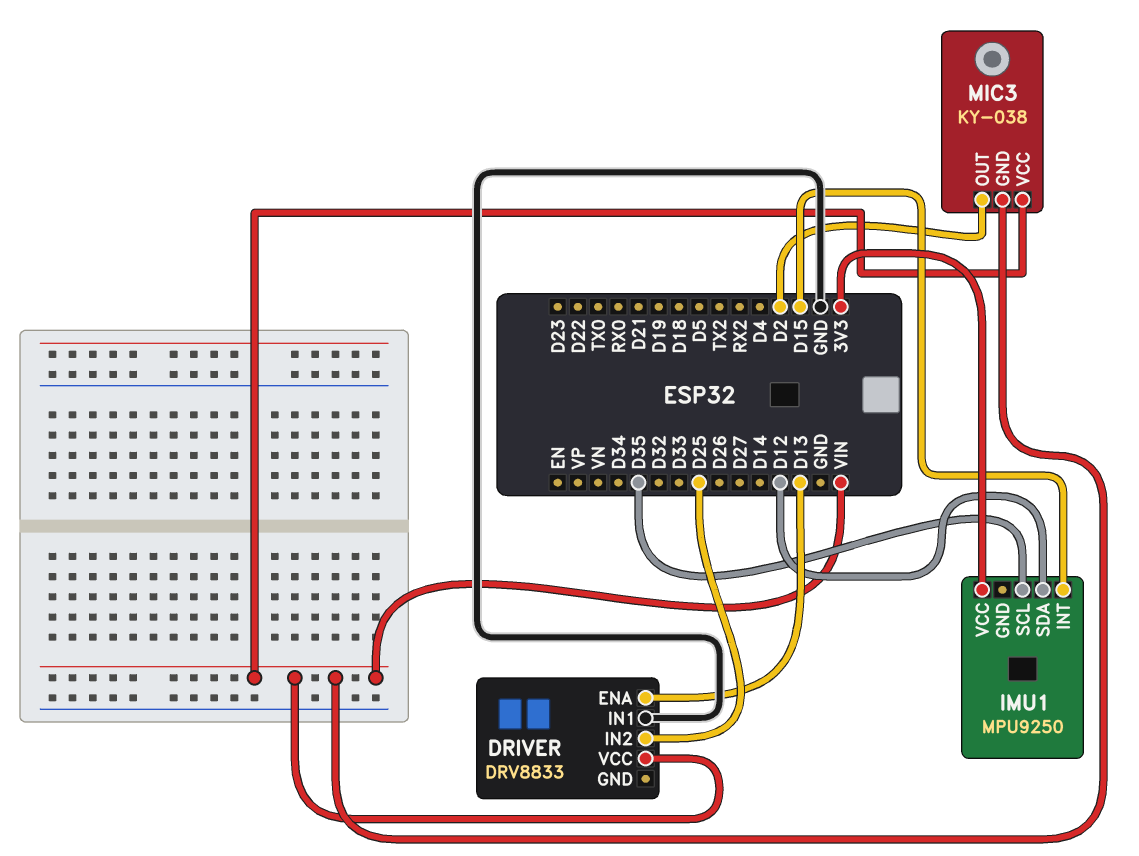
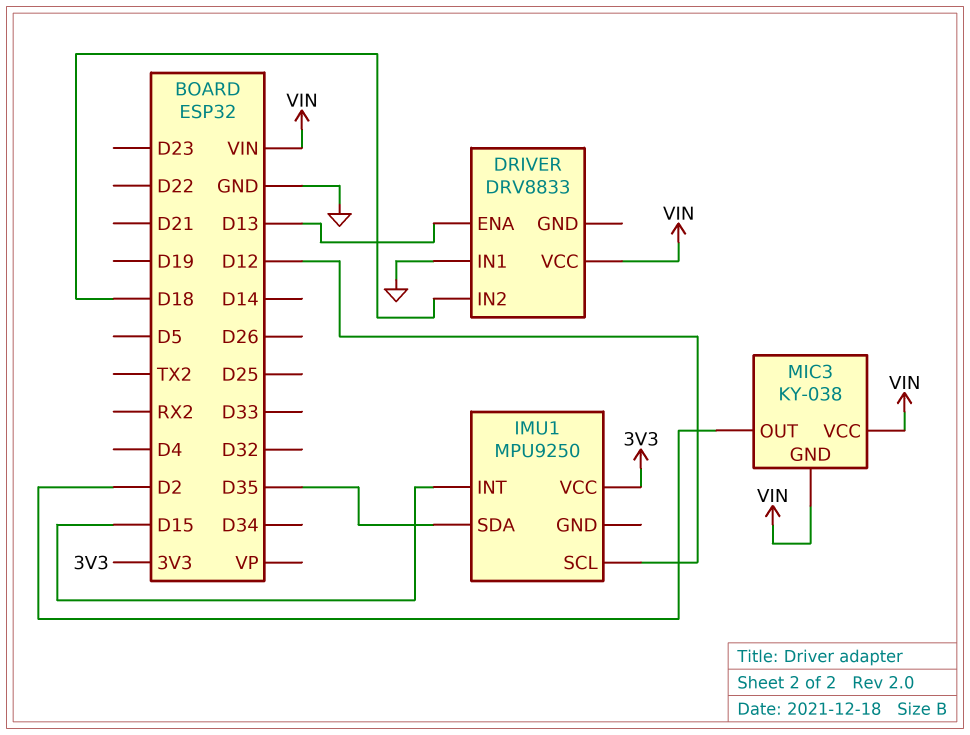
DRIVER pin IN2: D25 -> D18
IMU1 pin SCL: D35 -> D12
IMU1 pin SDA: D12 -> D35

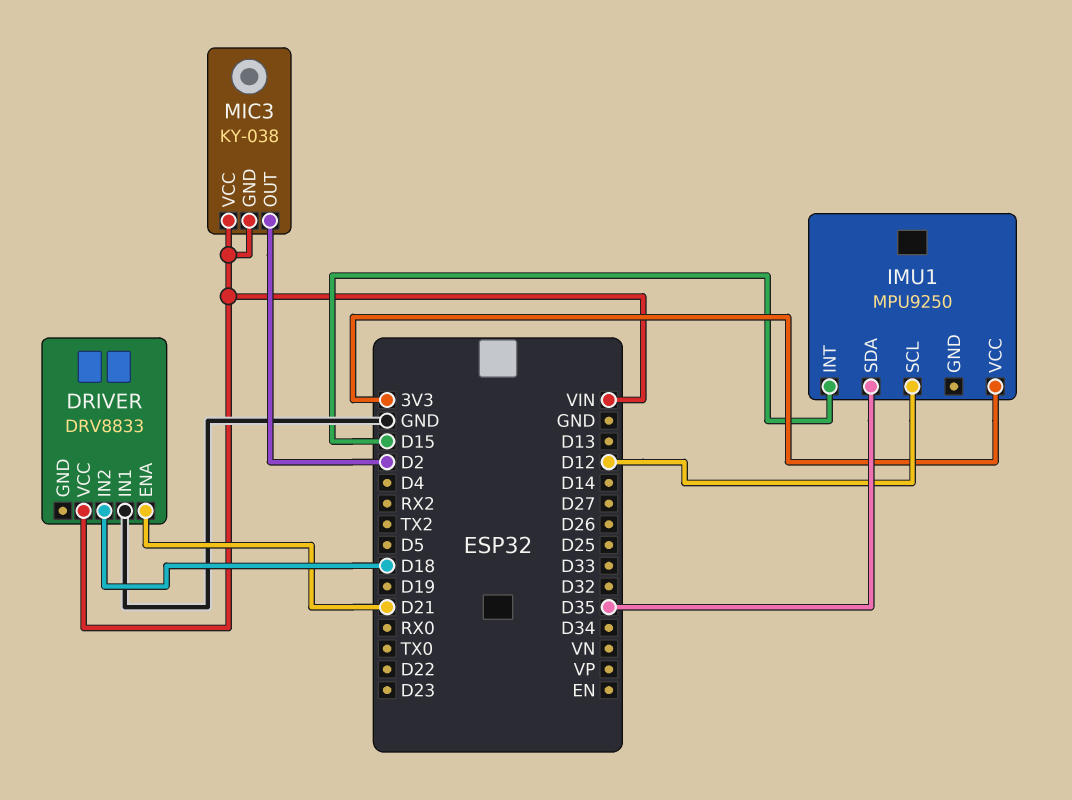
DRIVER pin ENA: D13 -> D21

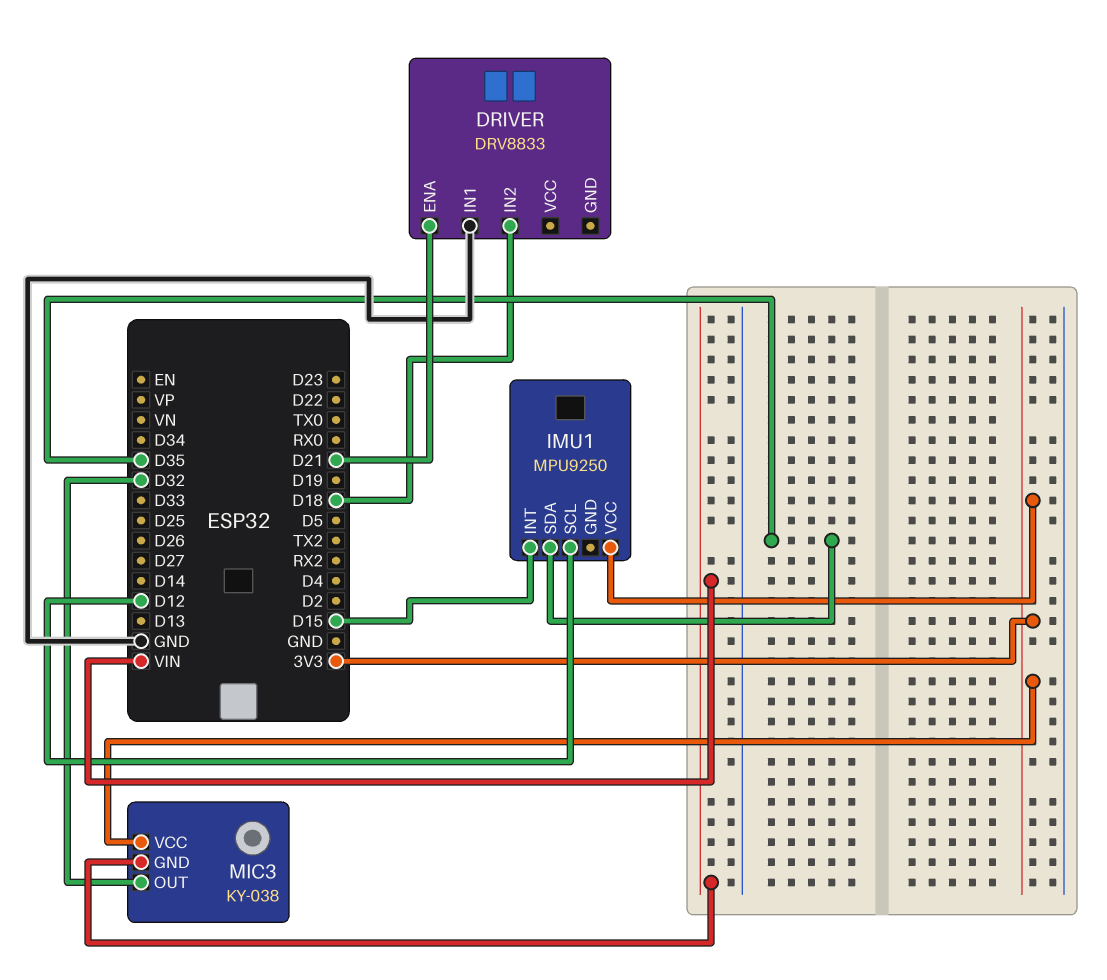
DRIVER pin VCC: VIN -> none
MIC3 pin OUT: D2 -> D32
MIC3 pin VCC: VIN -> 3V3

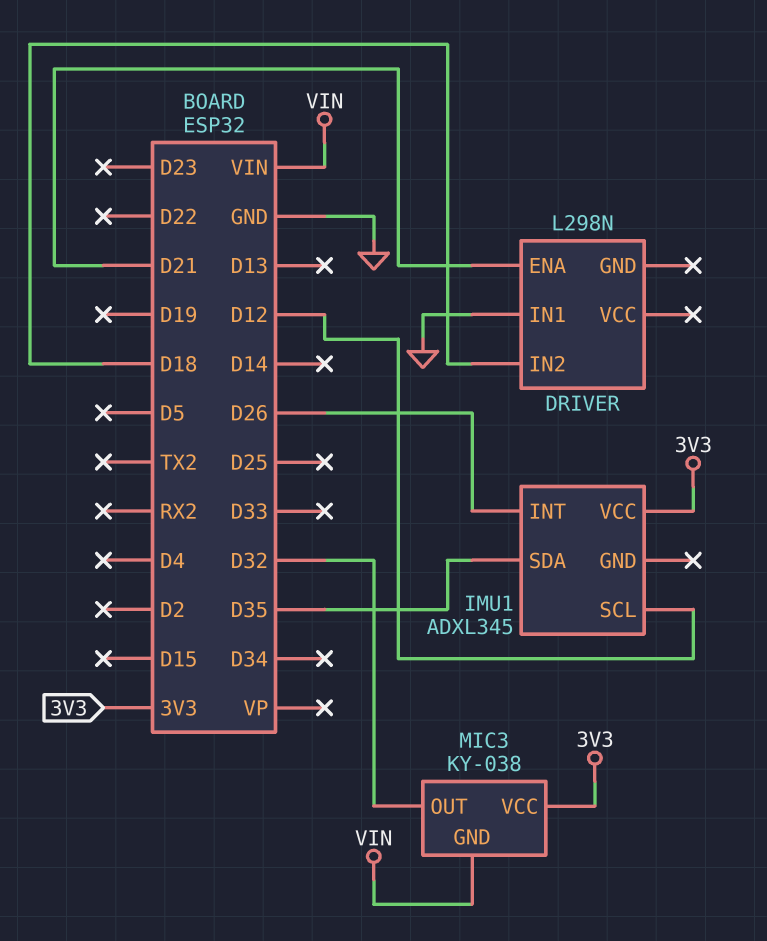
DRIVER: DRV8833 -> L298N
IMU1: MPU9250 -> ADXL345
IMU1 pin INT: D15 -> D26

